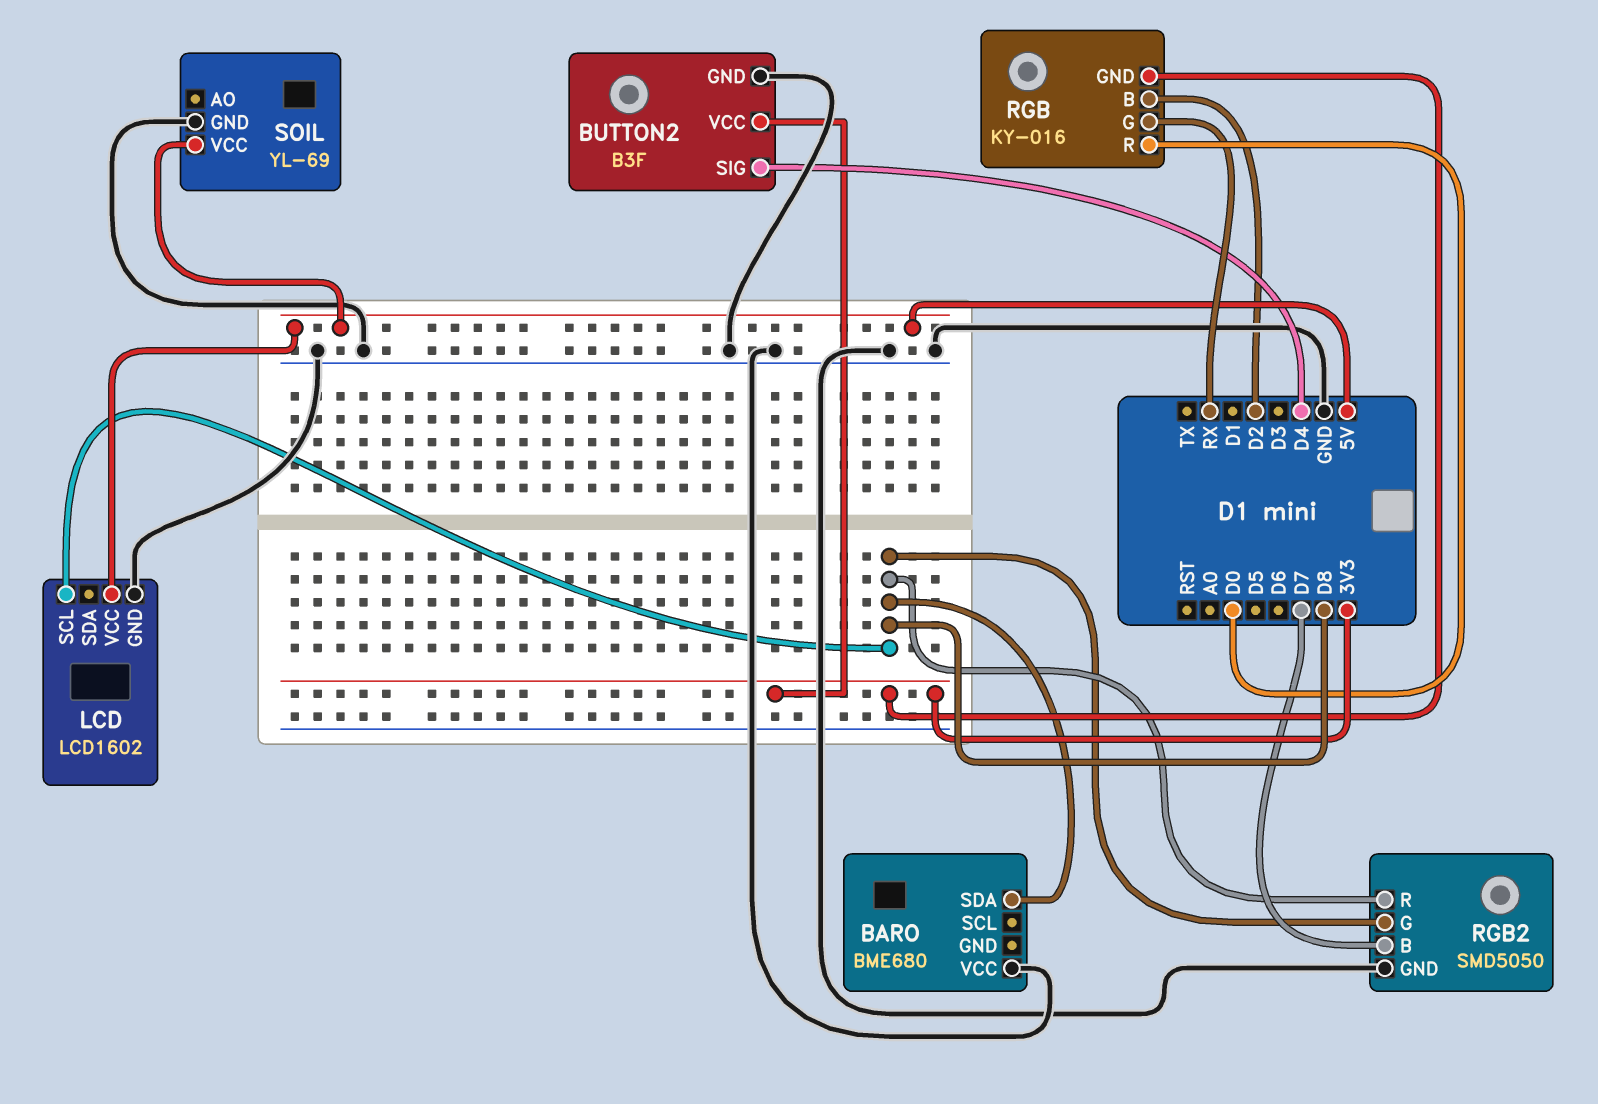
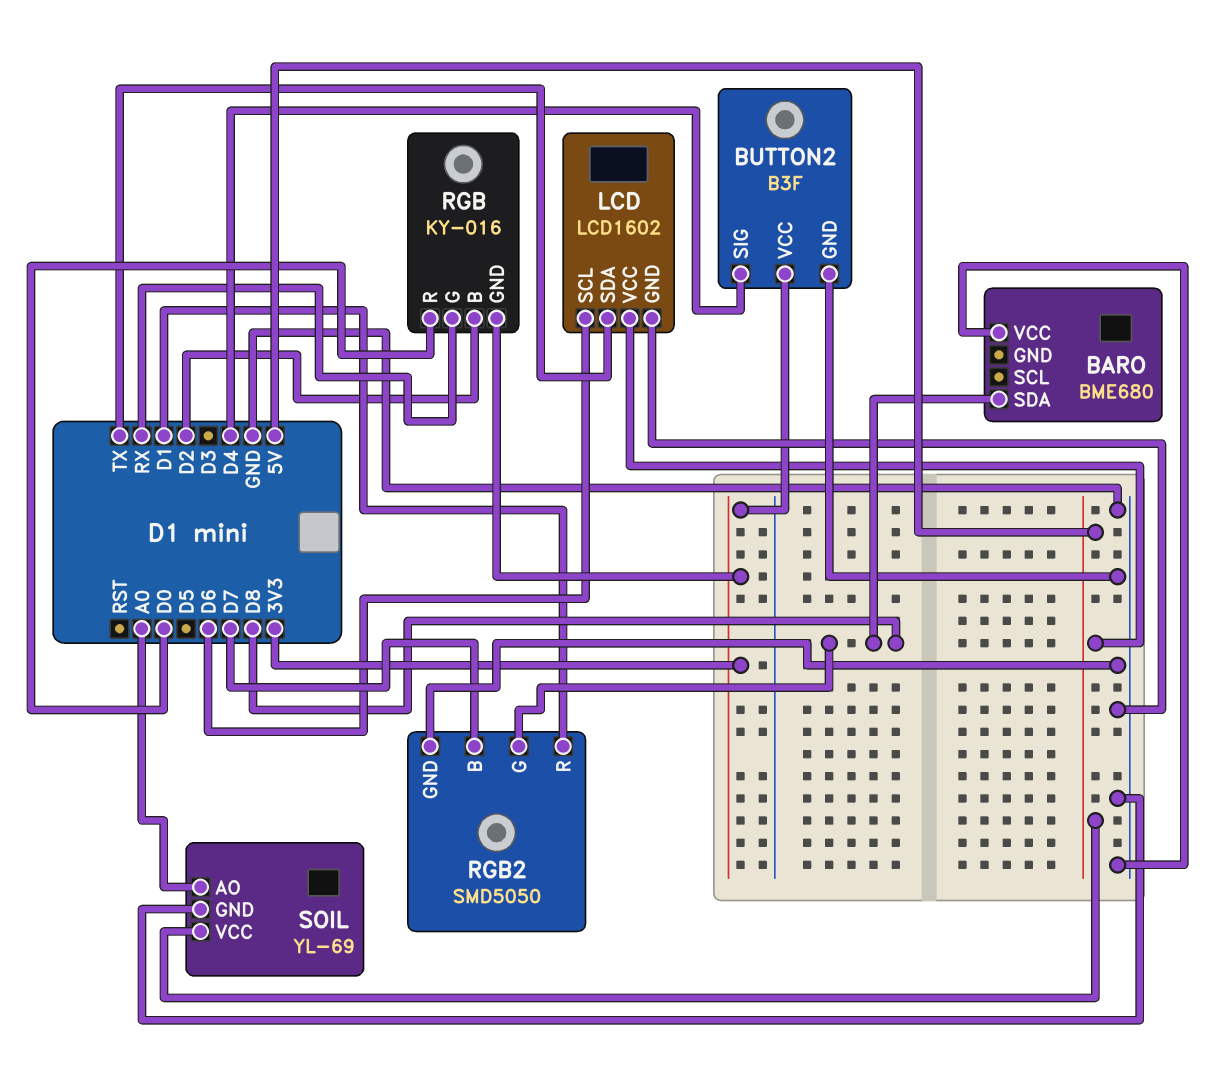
LCD pin SCL: D8 -> D6
LCD pin SDA: none -> TX
RGB2 pin R: D8 -> D1
SOIL pin AO: none -> A0

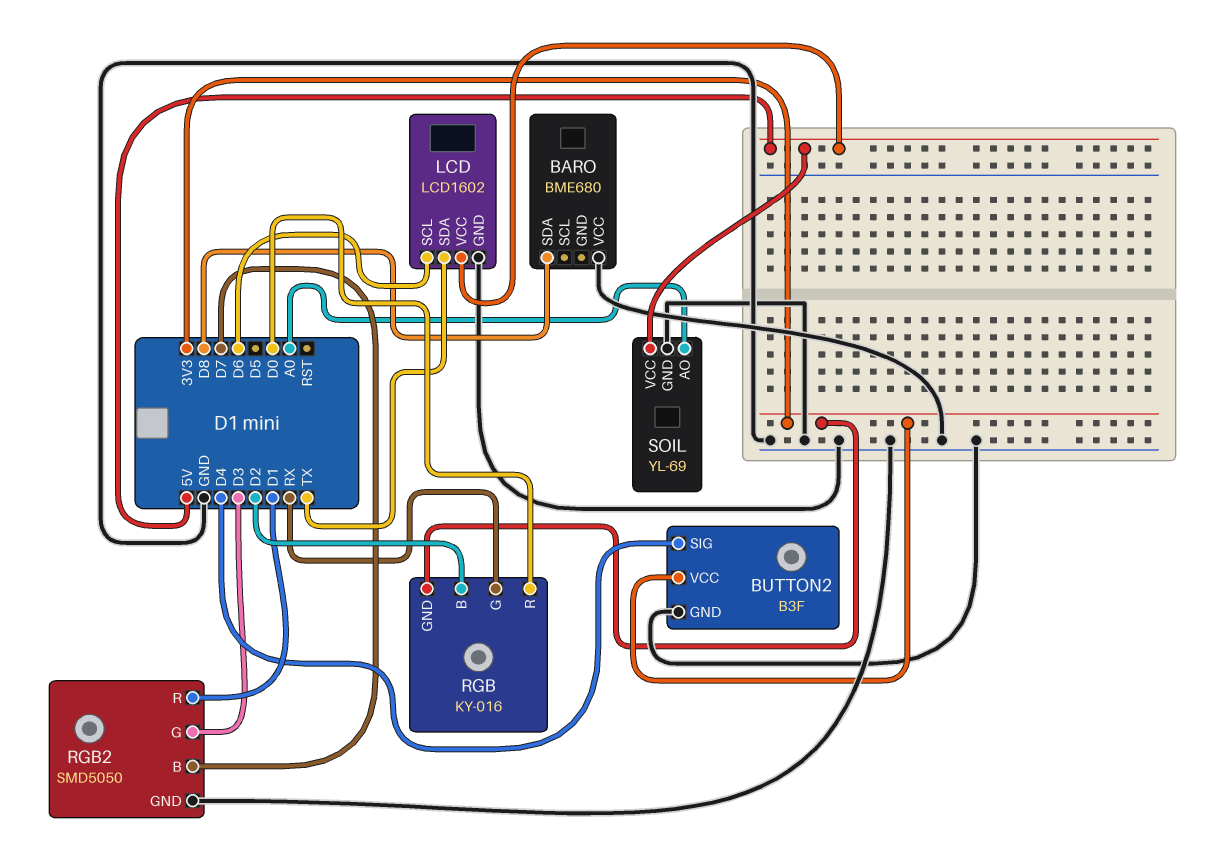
RGB2 pin G: D8 -> D3

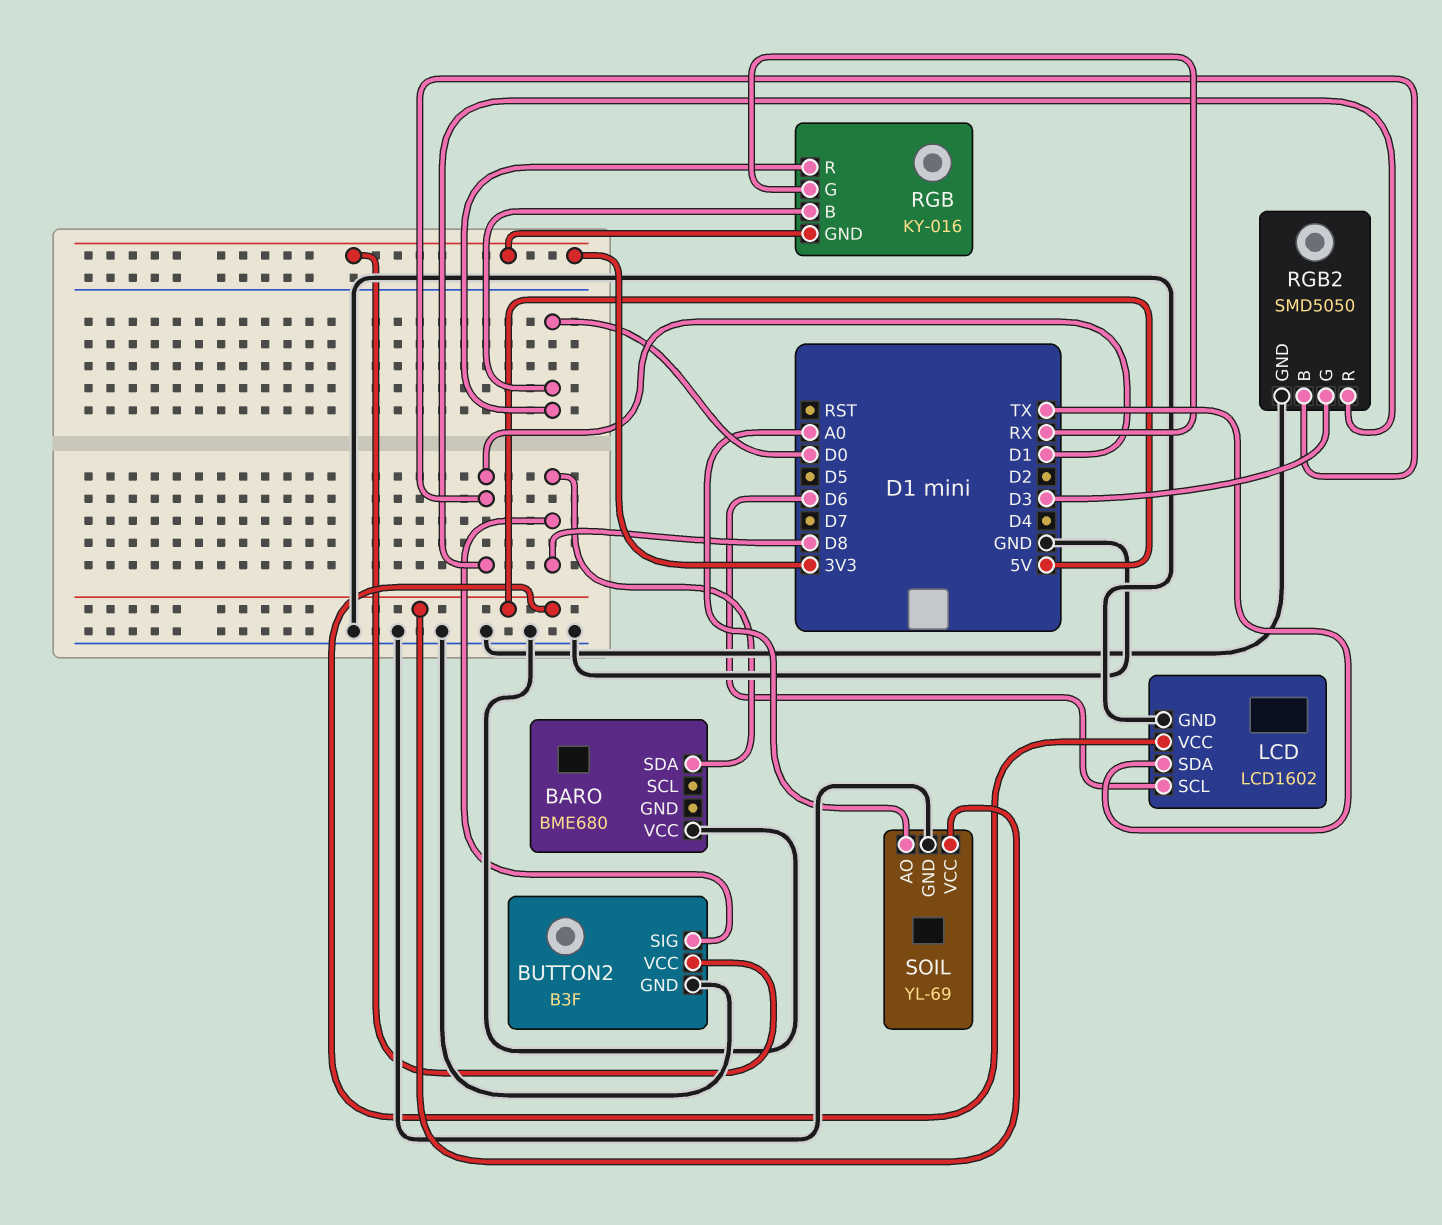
BUTTON2 pin SIG: D4 -> D8
RGB pin B: D2 -> D0
RGB2 pin B: D7 -> D1

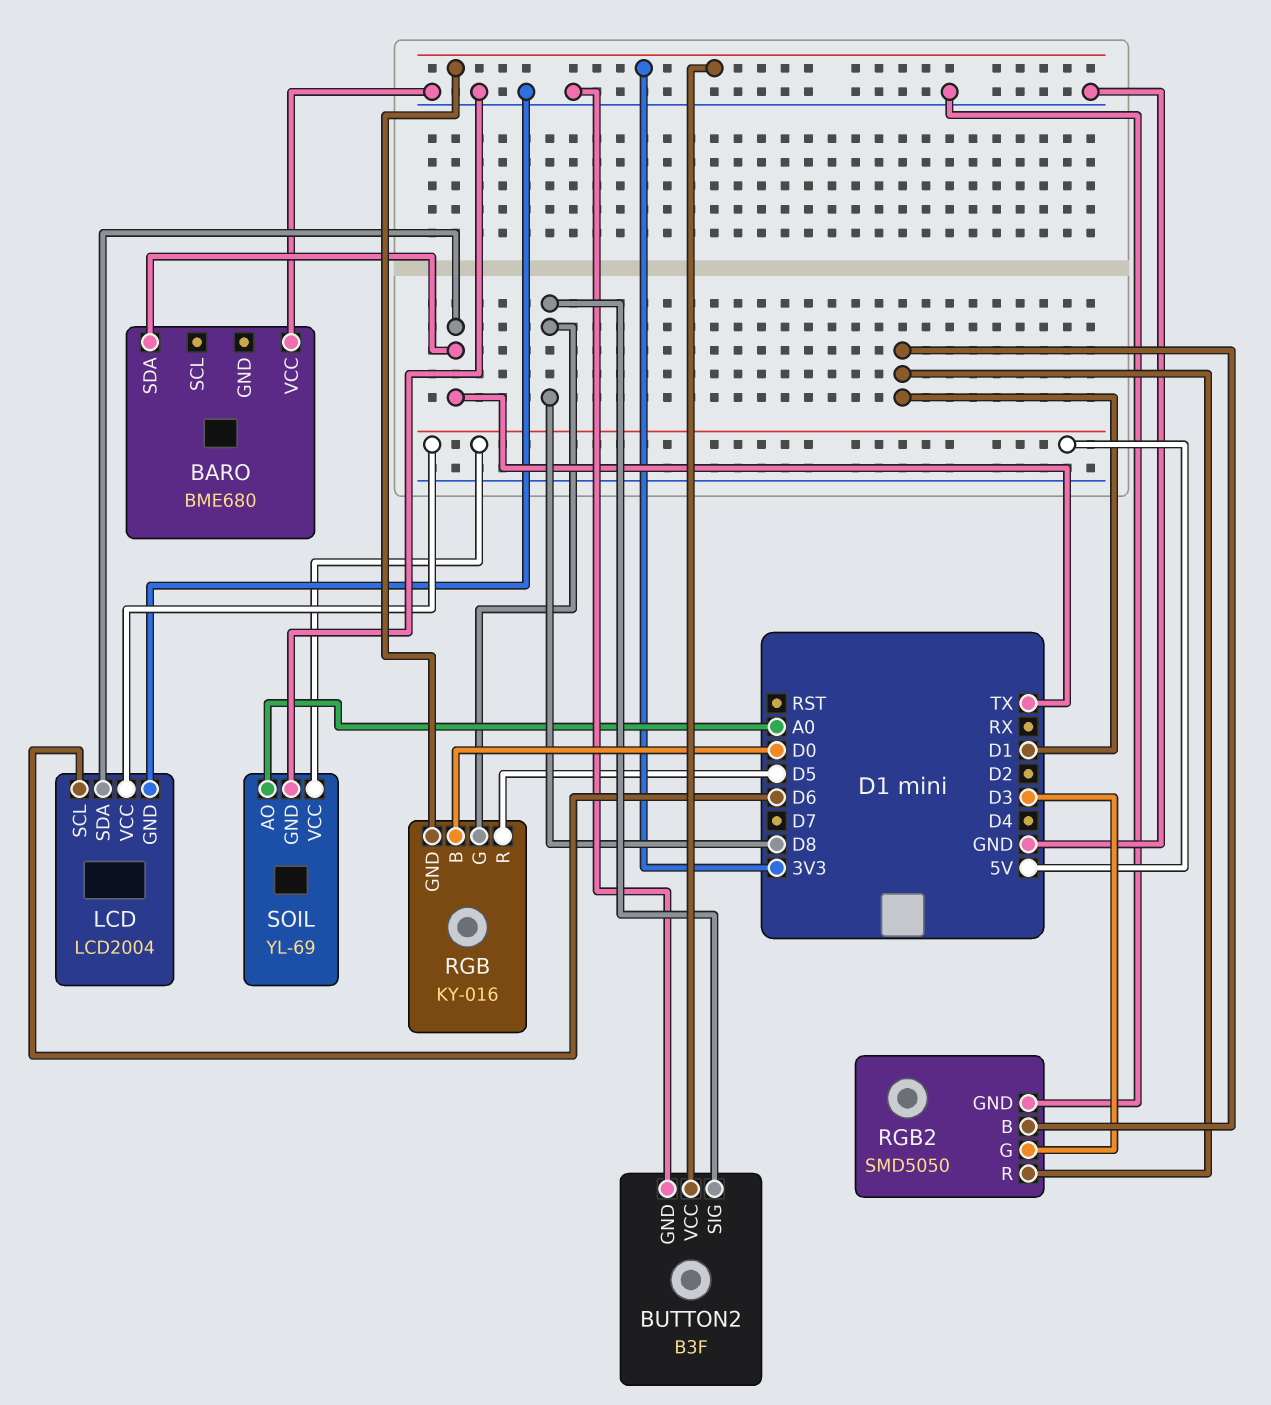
BARO pin SDA: D8 -> TX
LCD: LCD1602 -> LCD2004
RGB pin G: RX -> D8
RGB pin R: D0 -> D5

